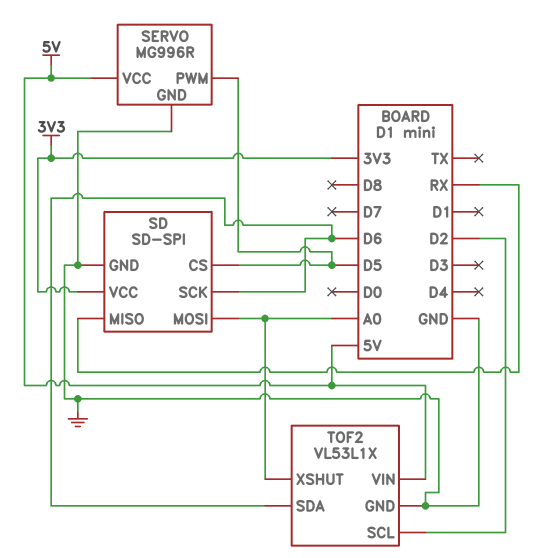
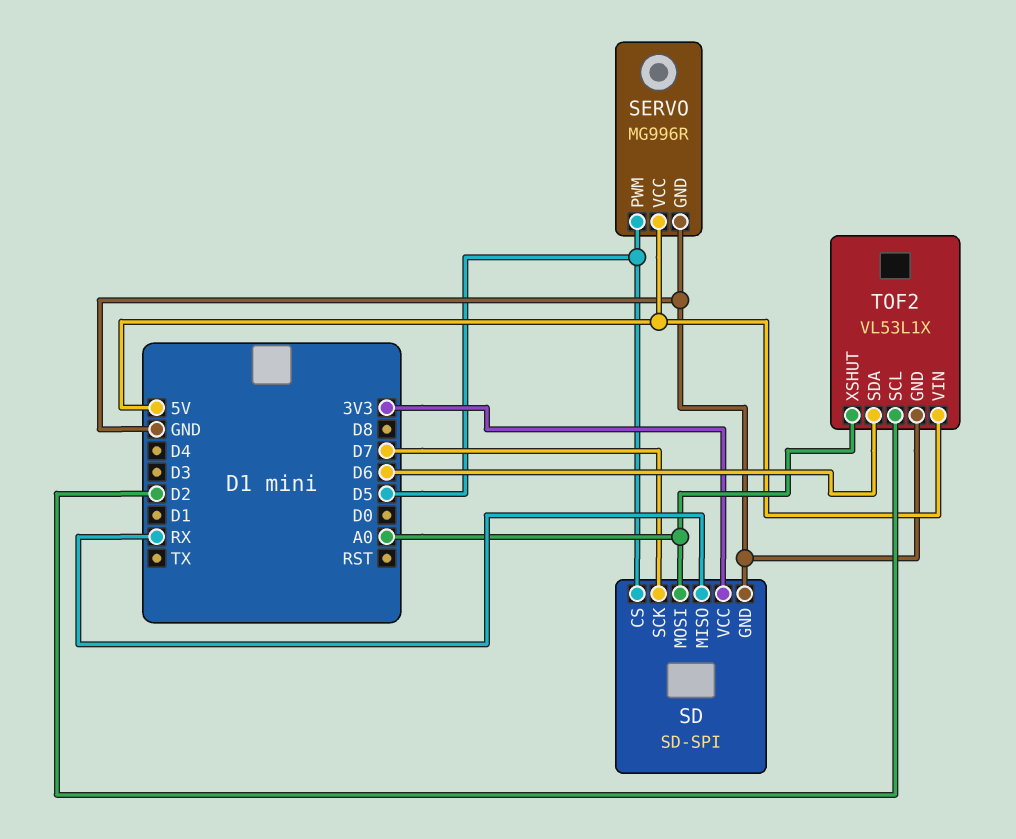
SD pin SCK: D6 -> D7

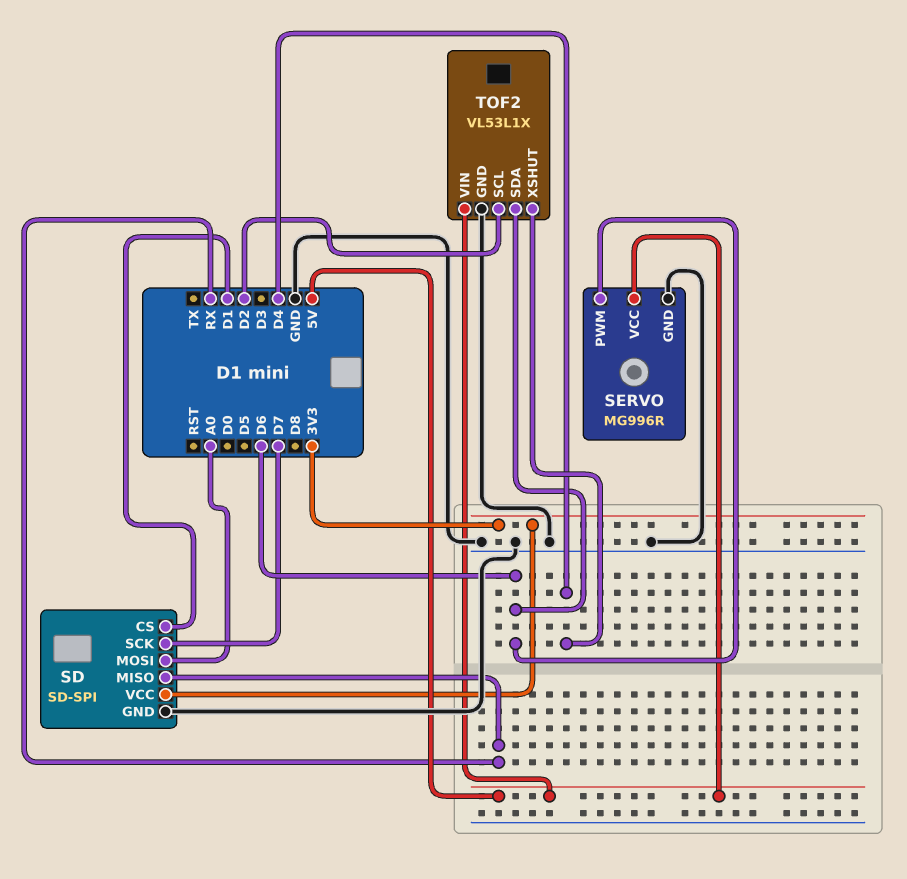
SD pin CS: D5 -> D1
SERVO pin PWM: D5 -> D6
TOF2 pin XSHUT: A0 -> D4

